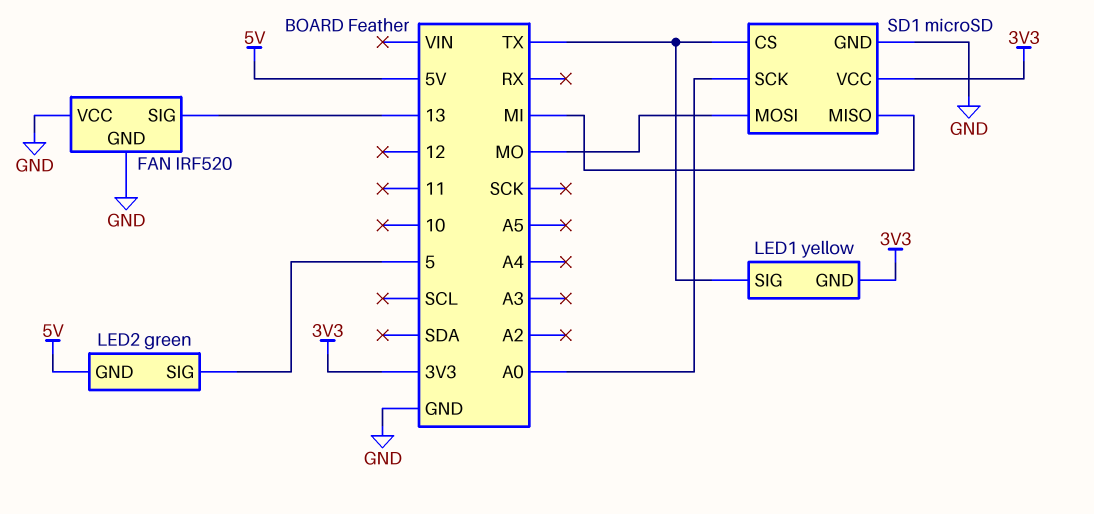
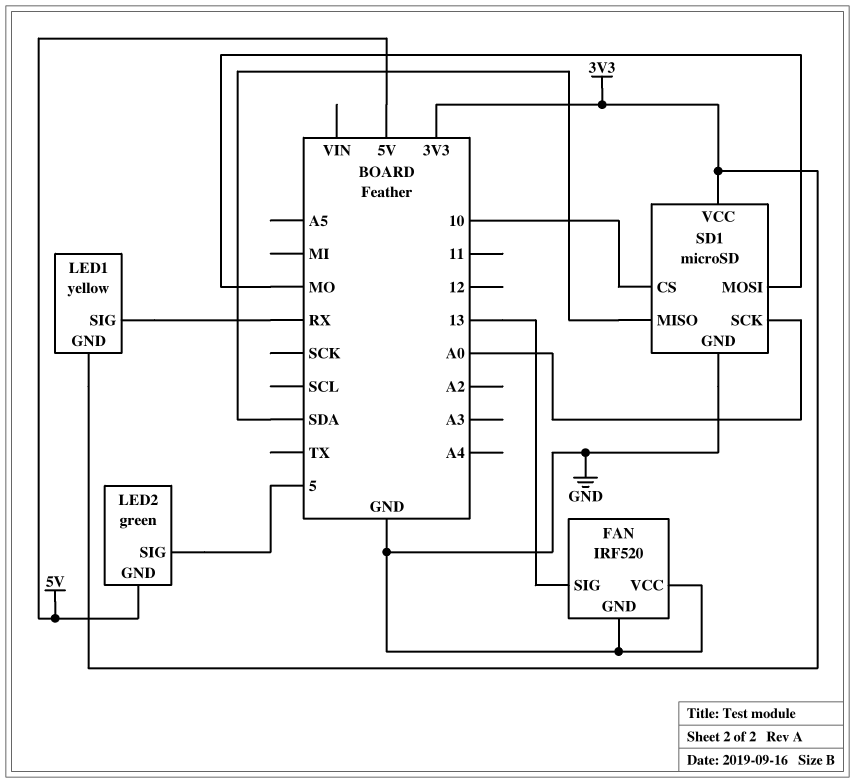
LED1 pin SIG: TX -> RX
SD1 pin CS: TX -> 10
SD1 pin MISO: MI -> SDA

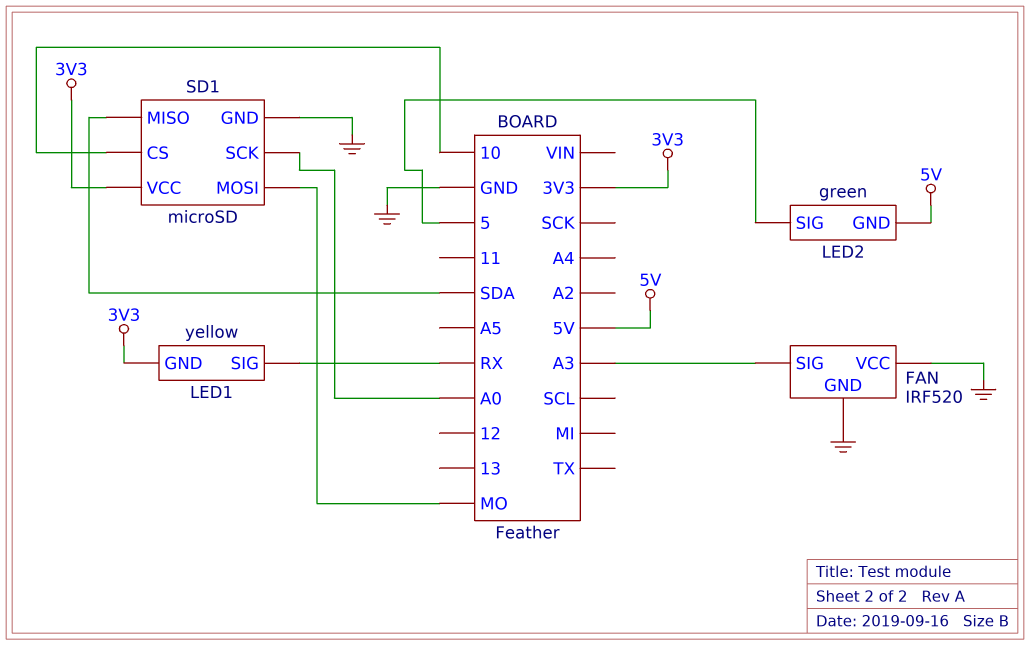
FAN pin SIG: 13 -> A3

